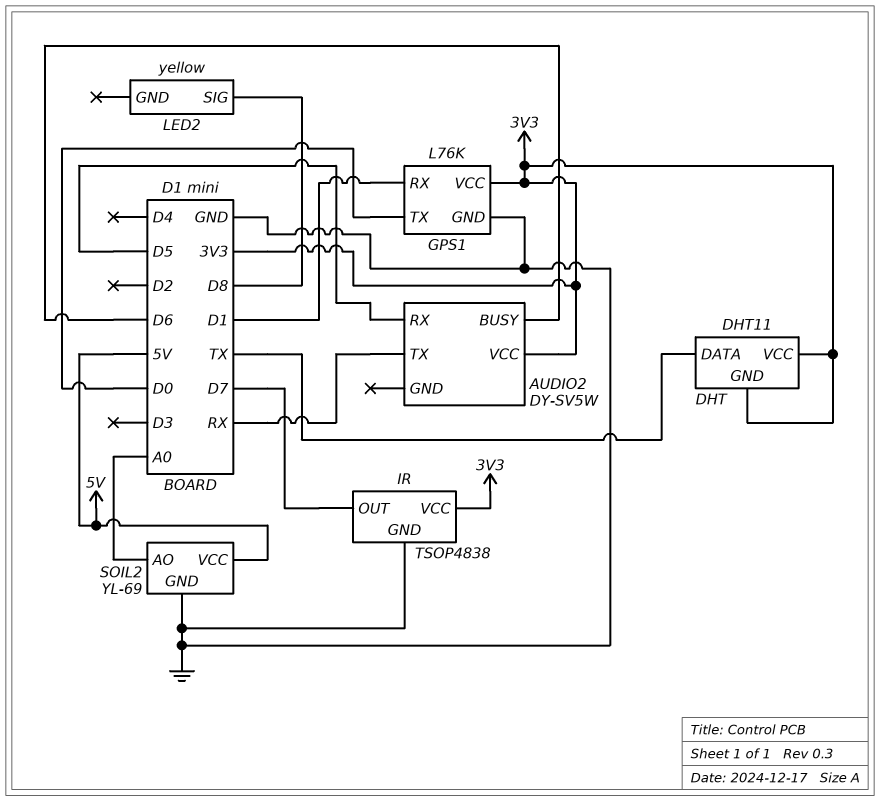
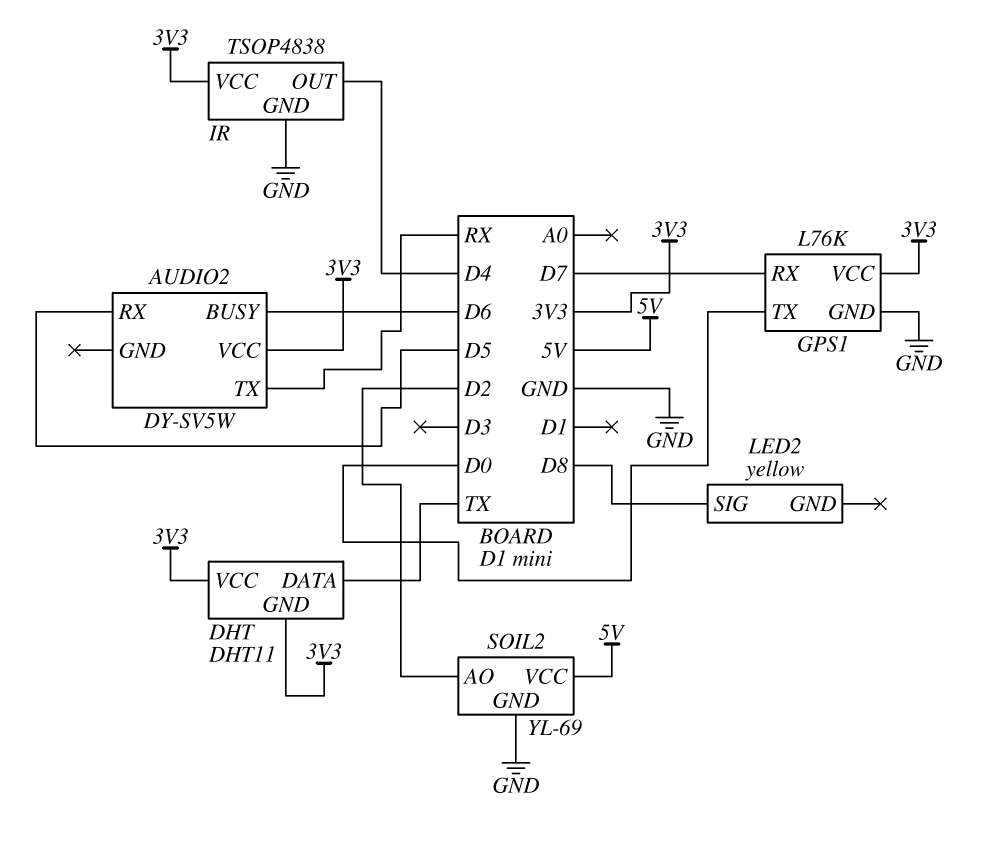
GPS1 pin RX: D1 -> D7
IR pin OUT: D7 -> D4
SOIL2 pin AO: A0 -> D2

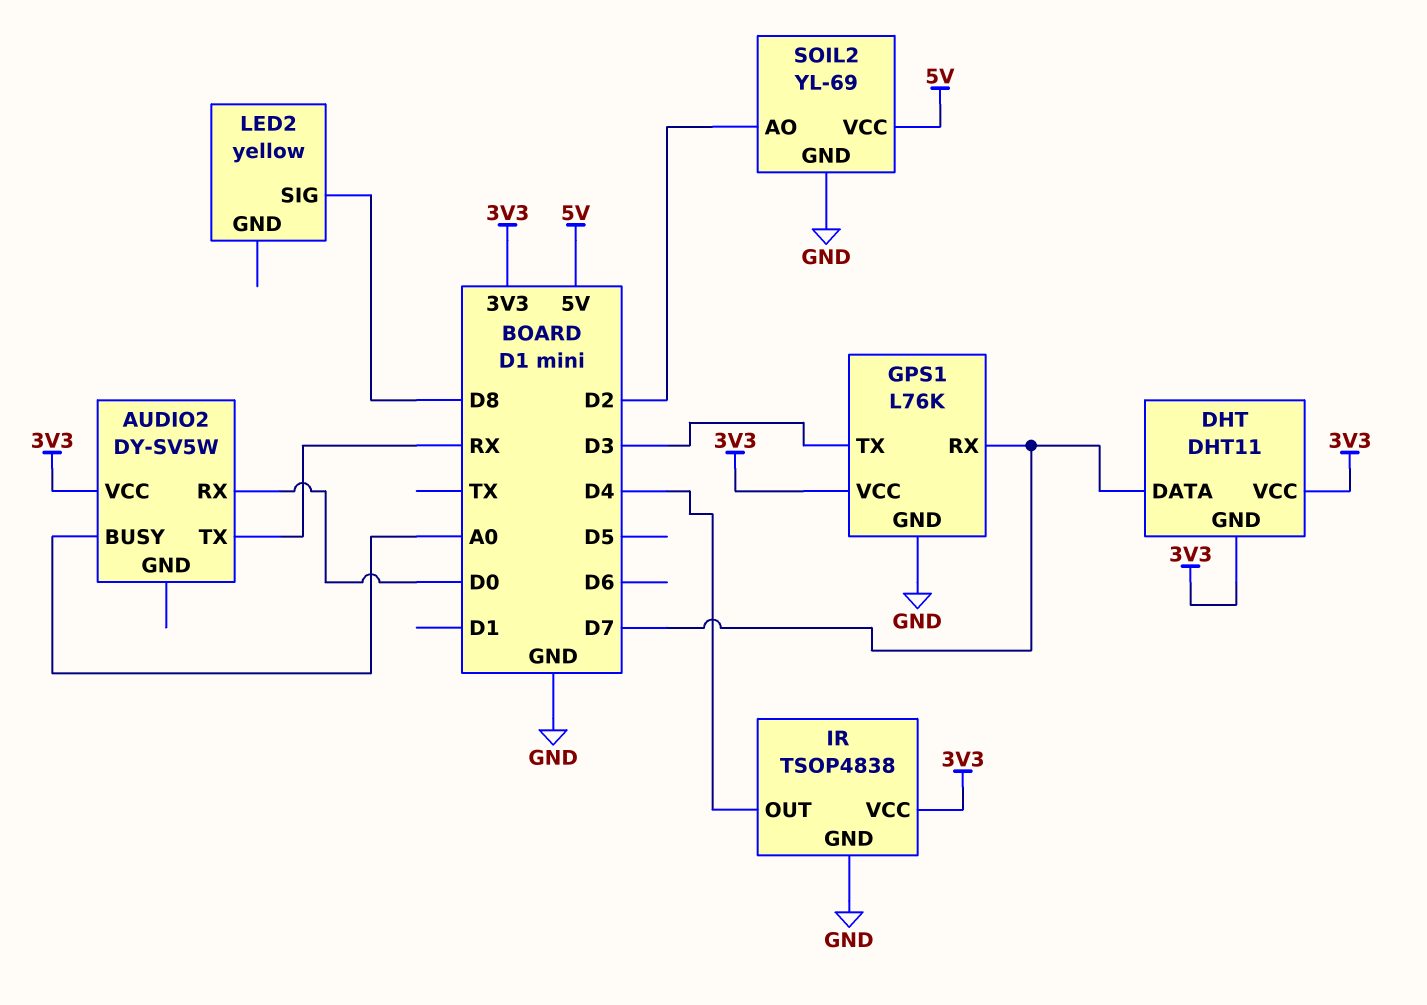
AUDIO2 pin BUSY: D6 -> A0
AUDIO2 pin RX: D5 -> D0
DHT pin DATA: TX -> D7
GPS1 pin TX: D0 -> D3

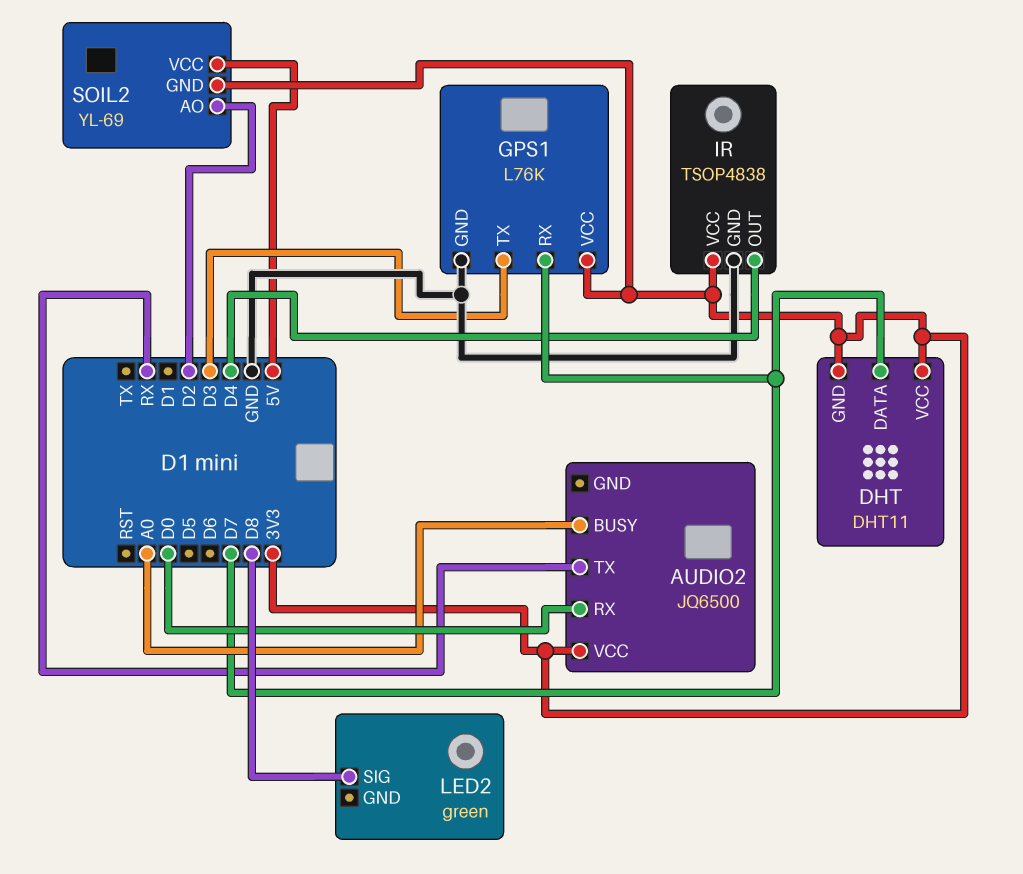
AUDIO2: DY-SV5W -> JQ6500
LED2: yellow -> green
SOIL2 pin GND: GND -> 3V3

